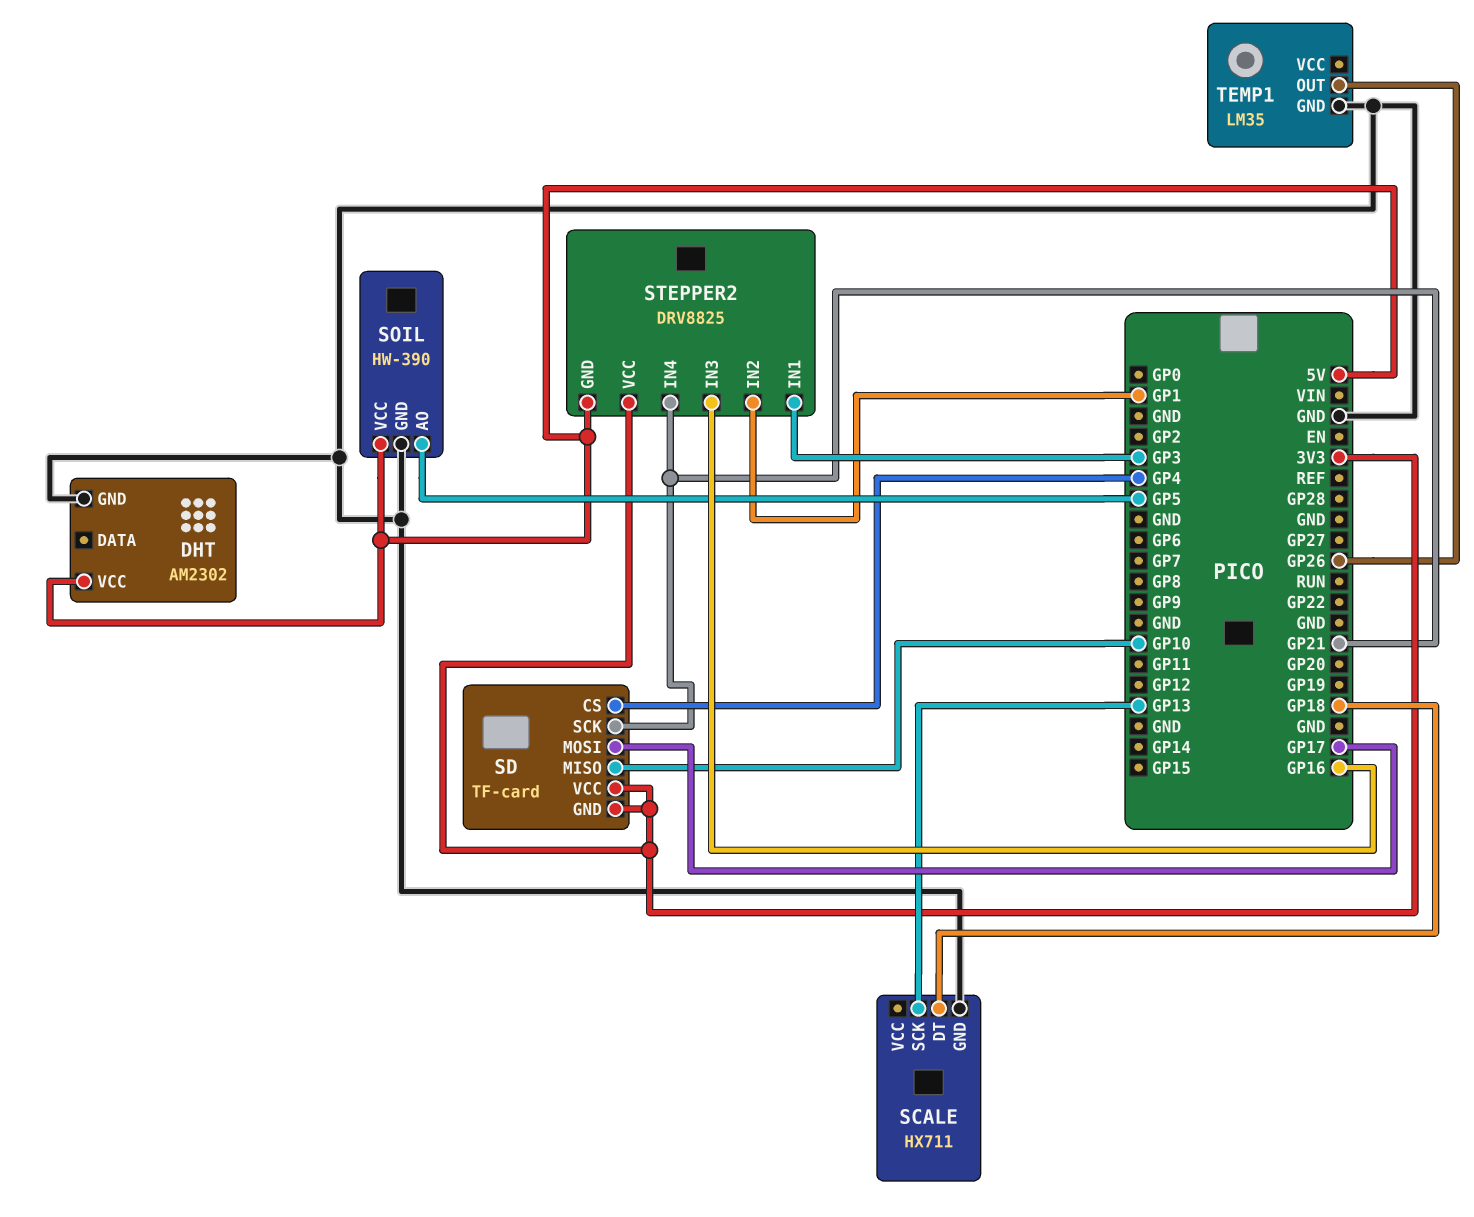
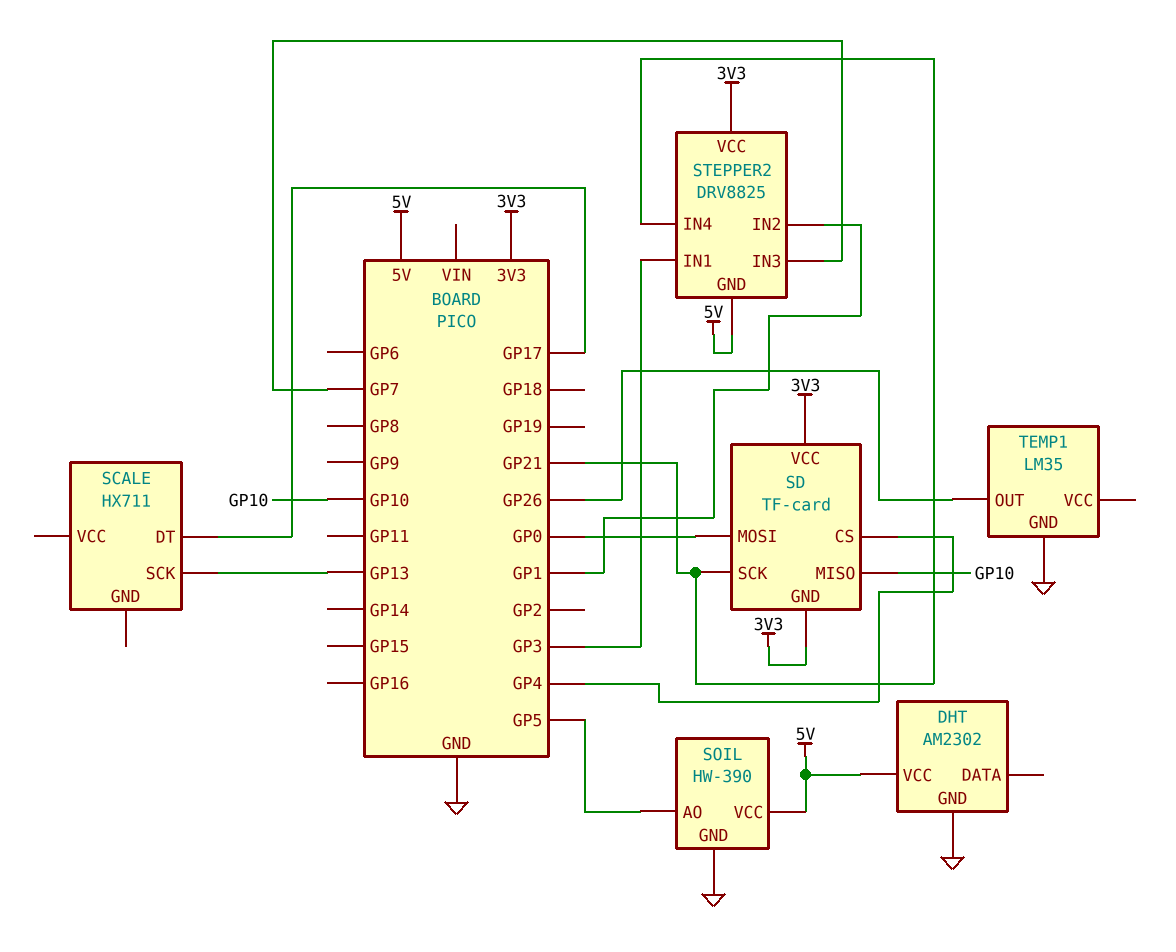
SCALE pin DT: GP18 -> GP17
SCALE pin GND: GND -> none
SD pin MOSI: GP17 -> GP0
STEPPER2 pin IN3: GP16 -> GP7

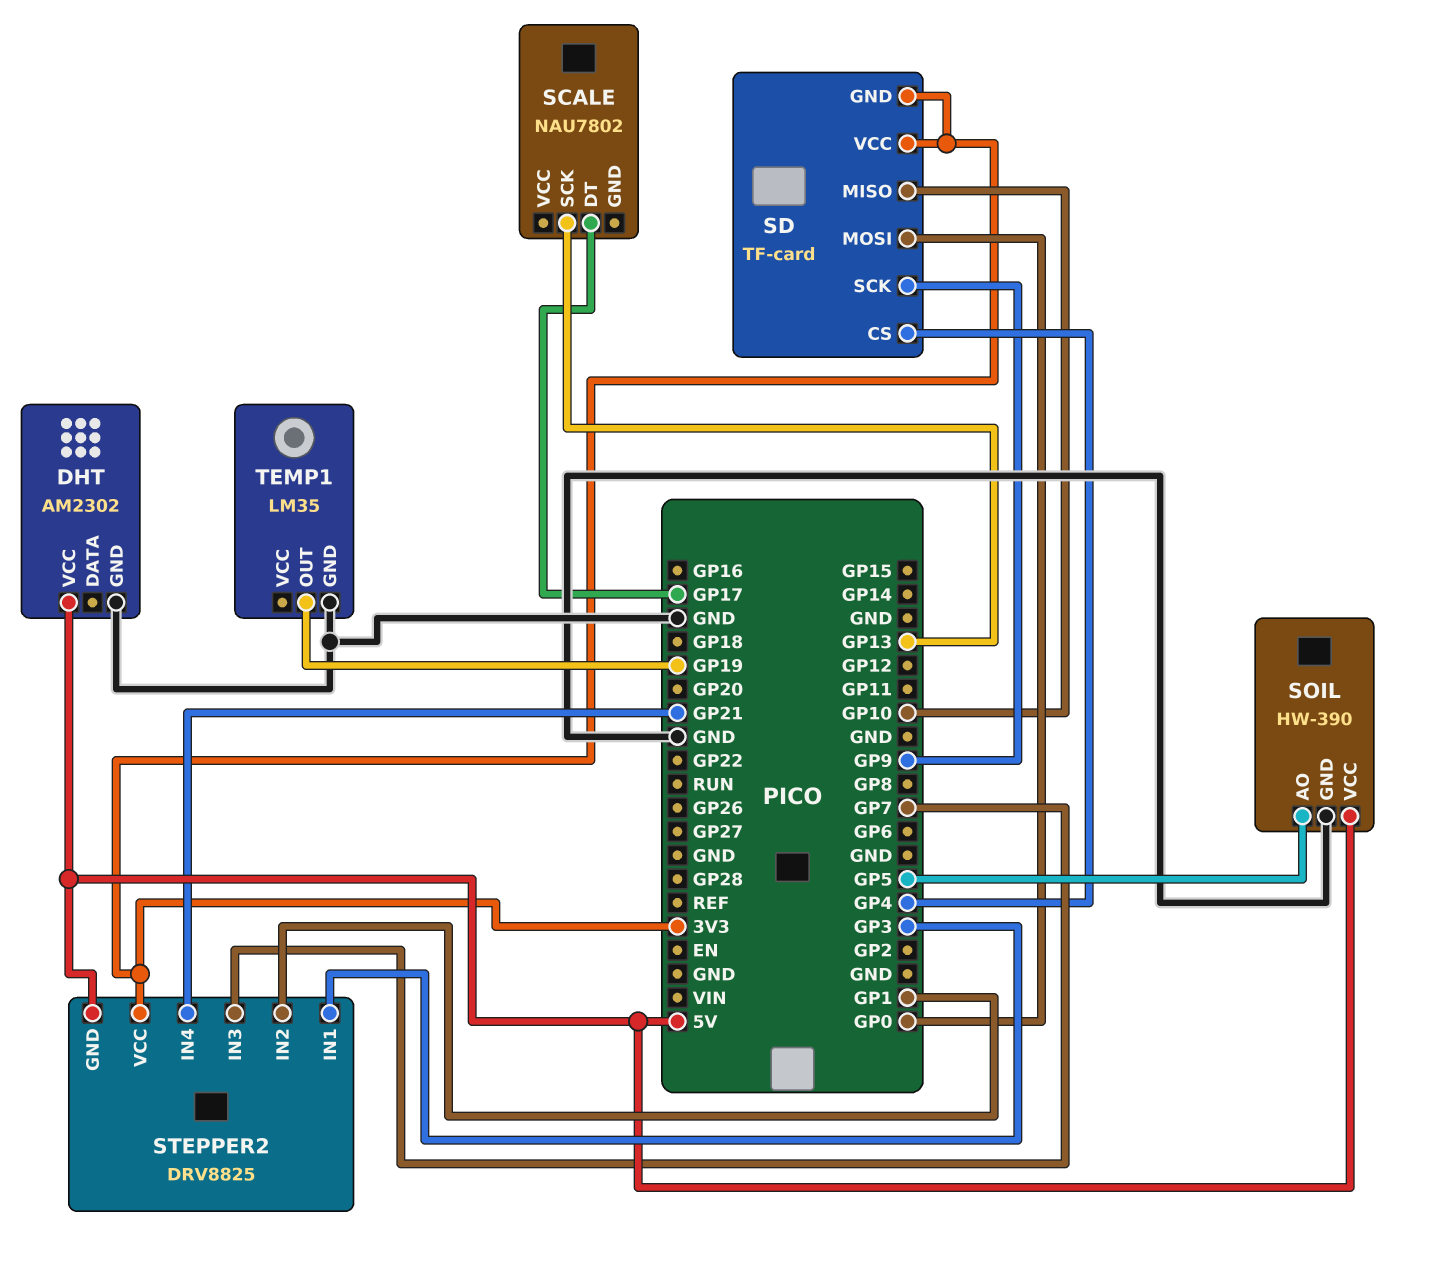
SCALE: HX711 -> NAU7802
SD pin SCK: GP21 -> GP9
TEMP1 pin OUT: GP26 -> GP19

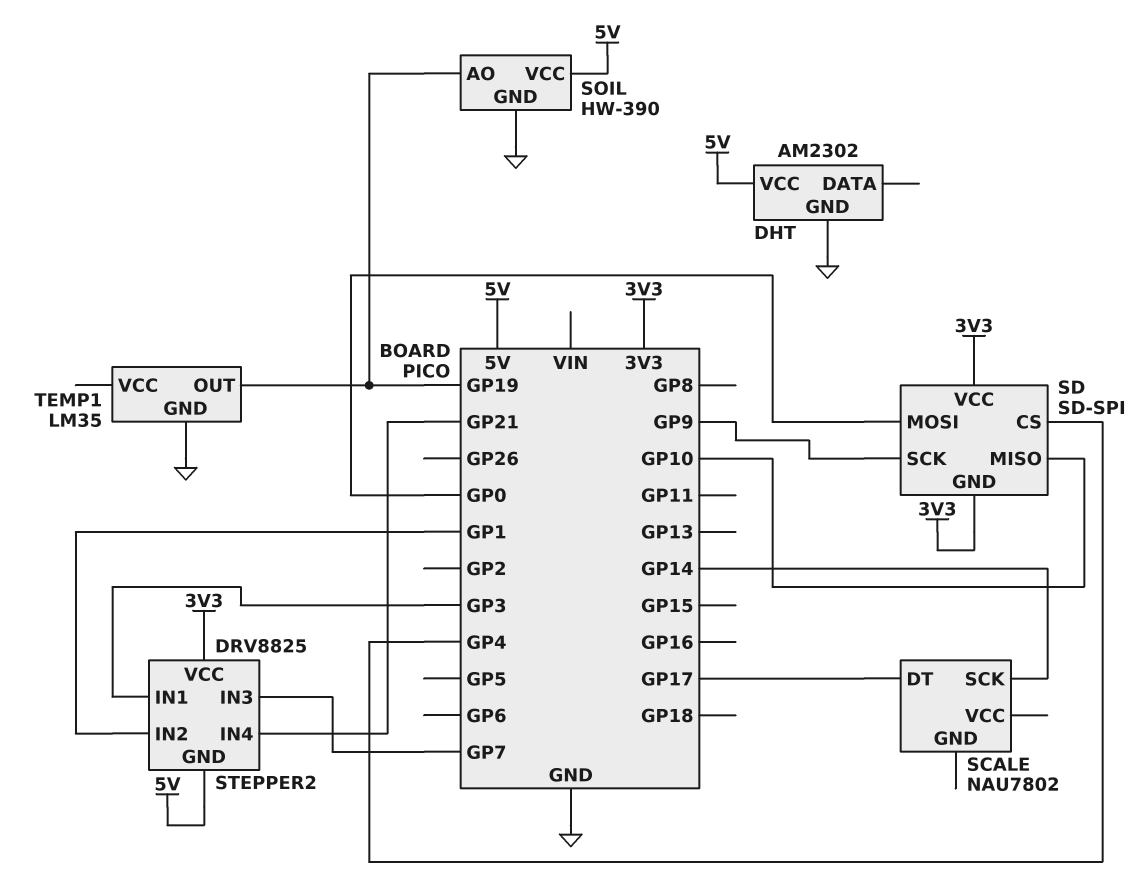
SCALE pin SCK: GP13 -> GP14
SD: TF-card -> SD-SPI
SOIL pin AO: GP5 -> GP19

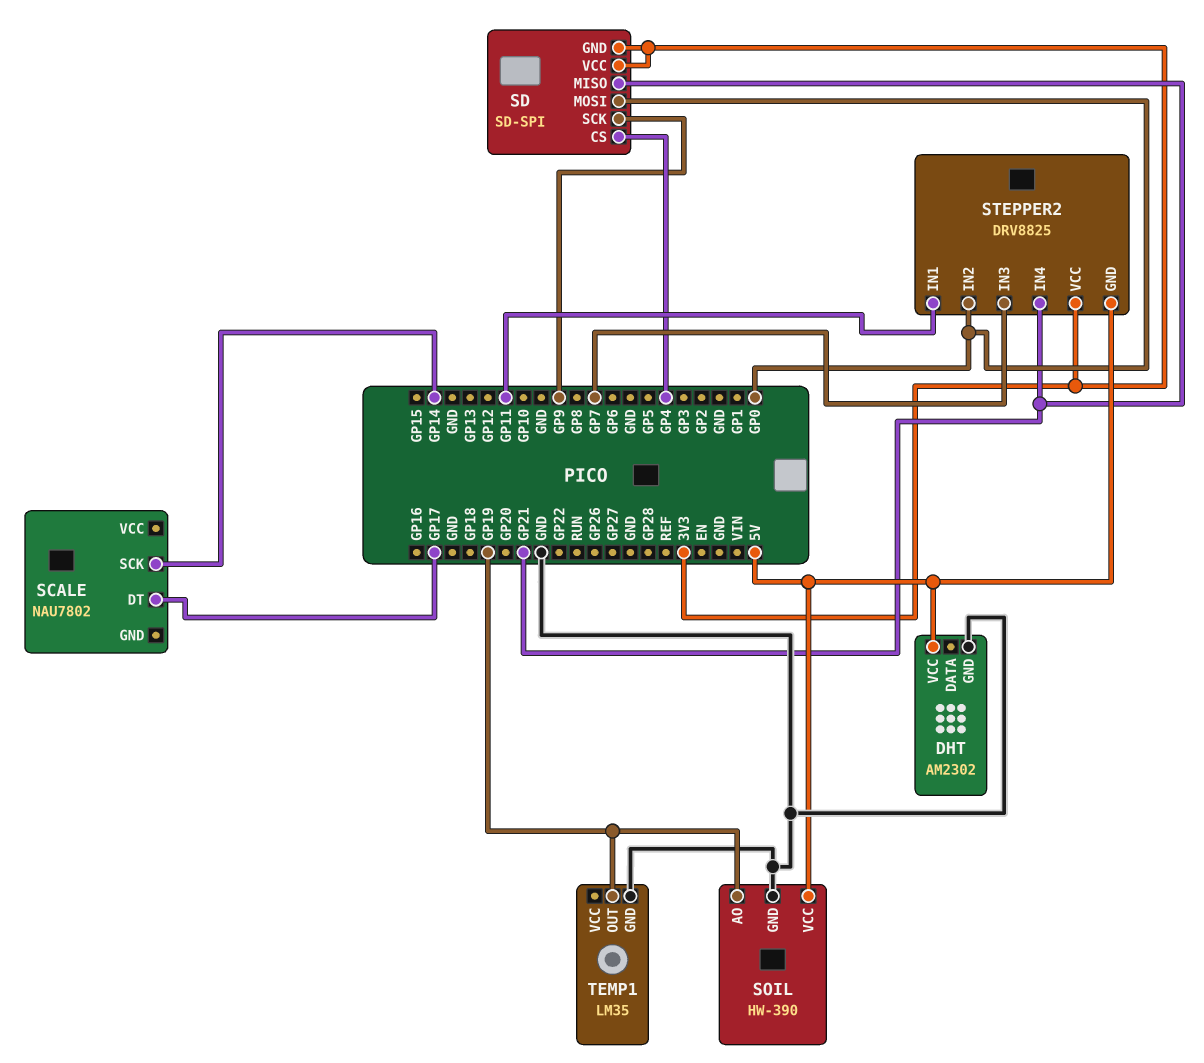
SD pin MISO: GP10 -> GP21
STEPPER2 pin IN1: GP3 -> GP11
STEPPER2 pin IN2: GP1 -> GP0

